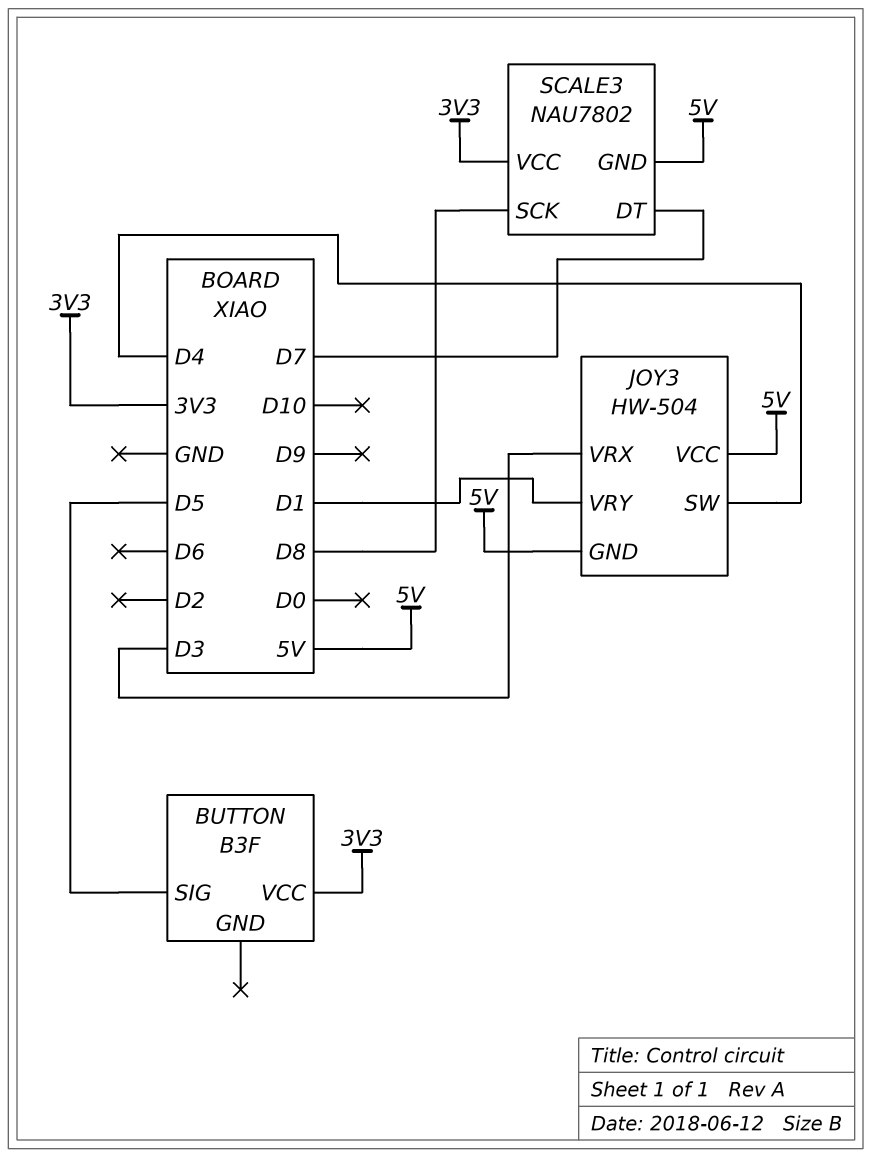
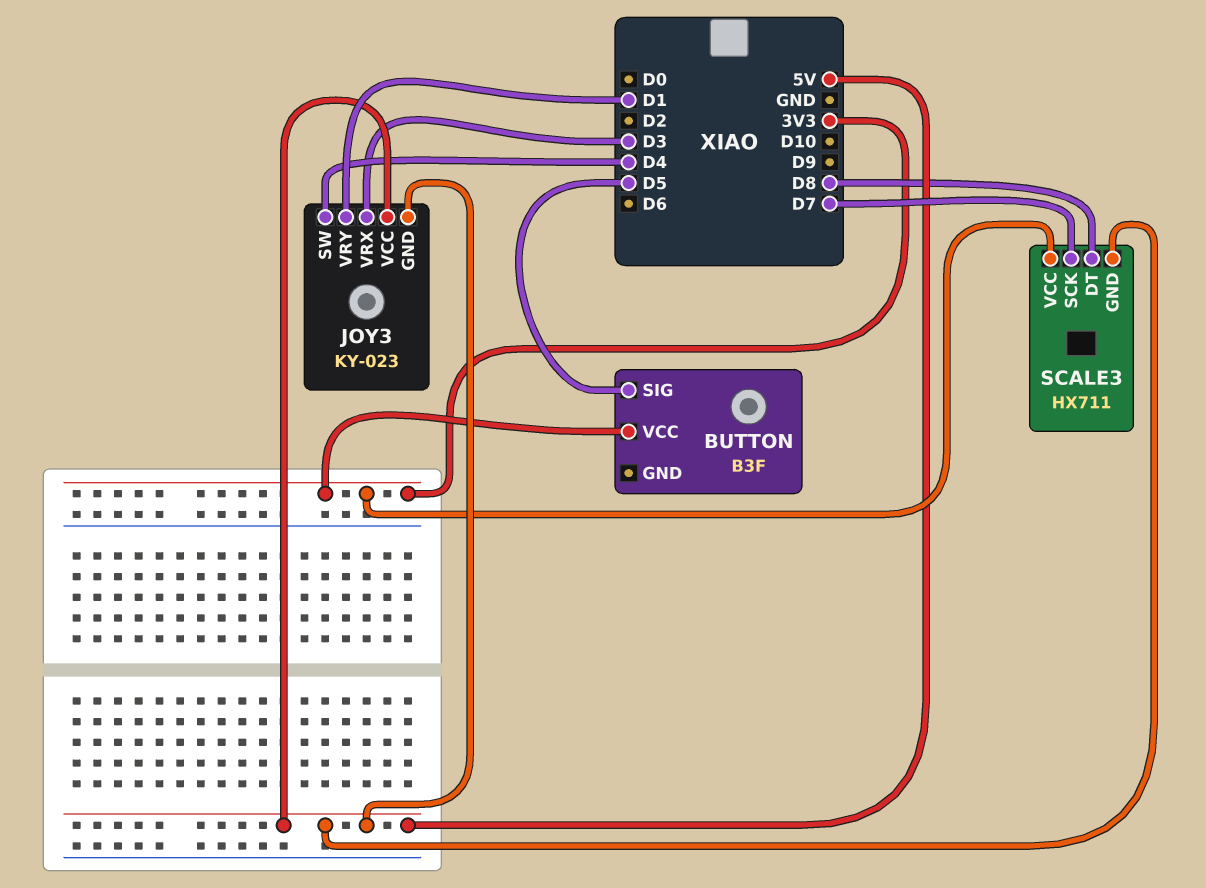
JOY3: HW-504 -> KY-023
SCALE3: NAU7802 -> HX711
SCALE3 pin DT: D7 -> D8
SCALE3 pin SCK: D8 -> D7

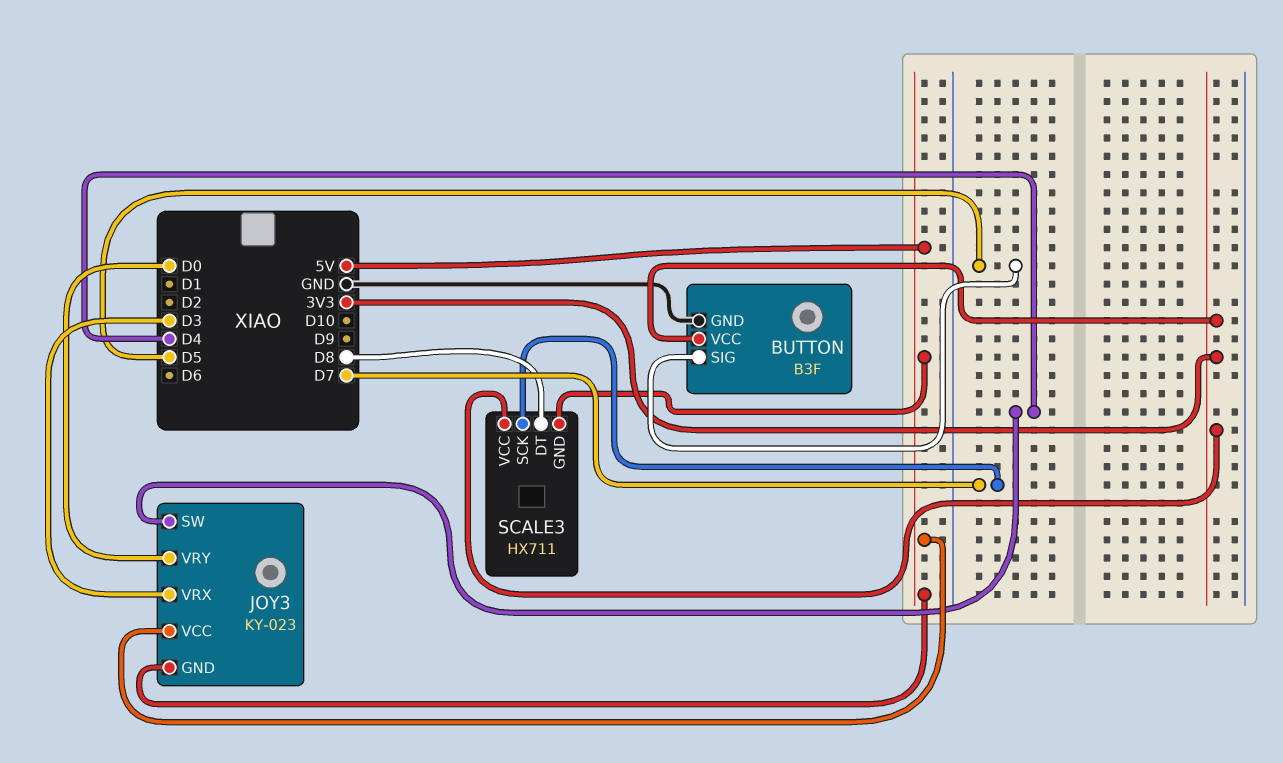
BUTTON pin GND: none -> GND
JOY3 pin VRY: D1 -> D0

